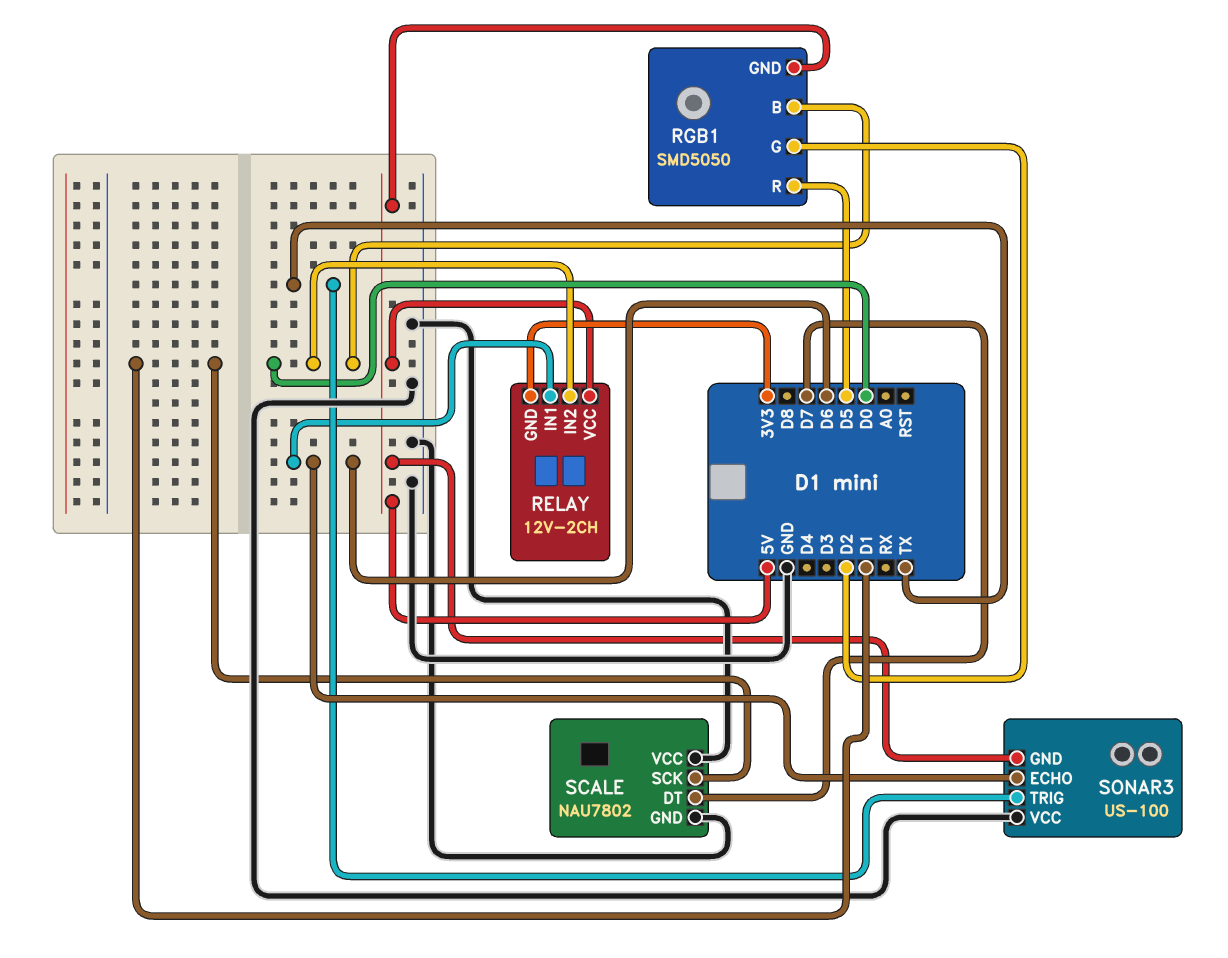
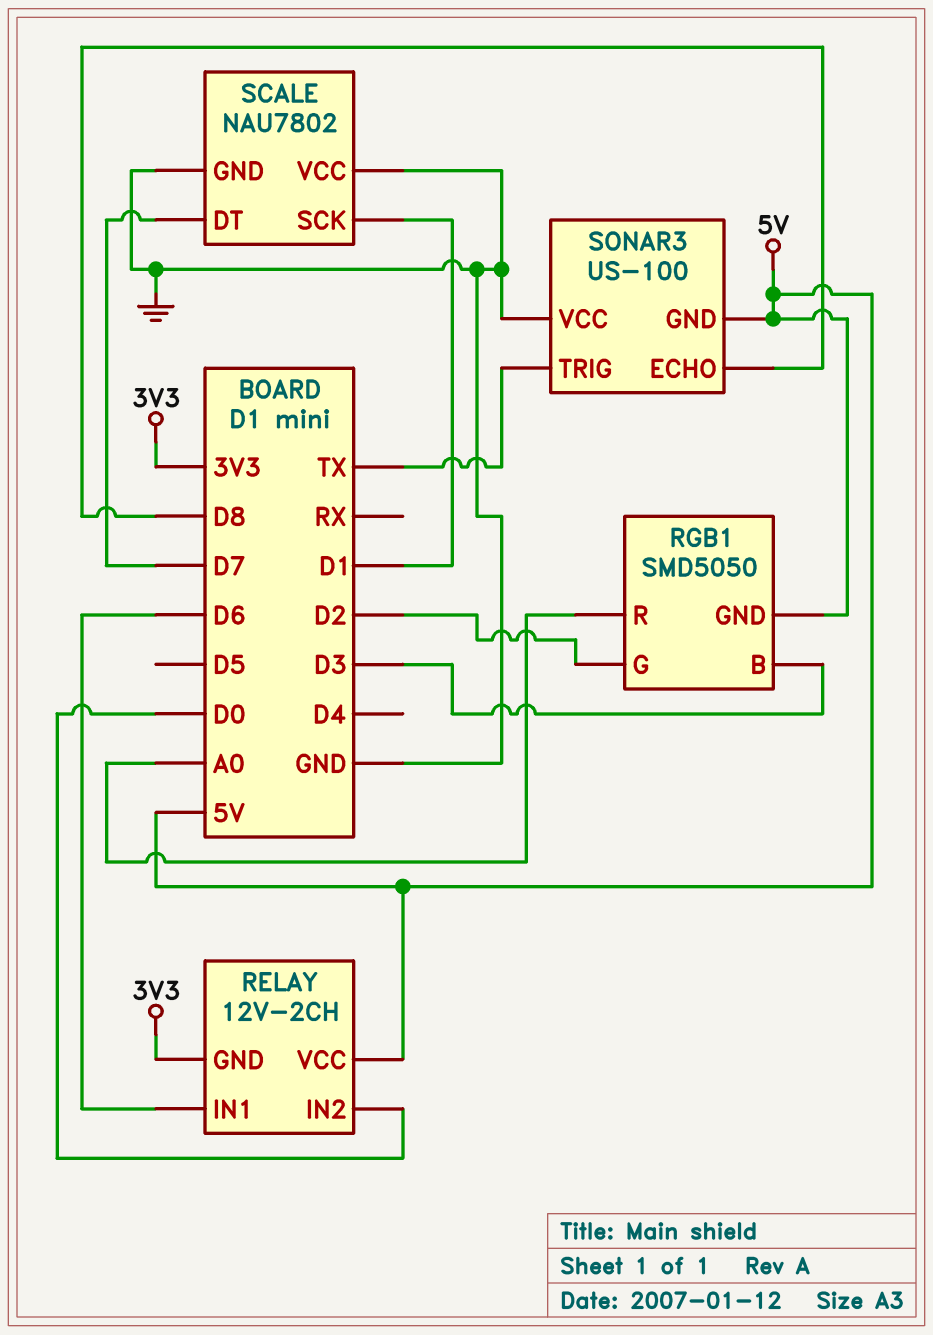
RGB1 pin B: D0 -> D3
RGB1 pin R: D5 -> A0
SONAR3 pin ECHO: D6 -> D8

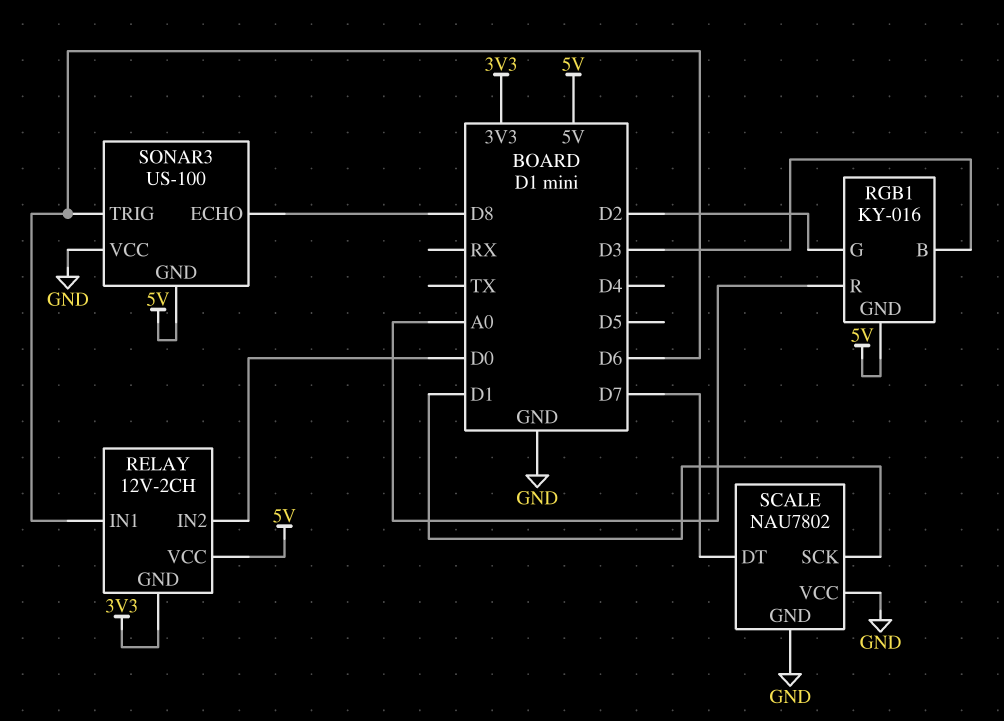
RGB1: SMD5050 -> KY-016
SONAR3 pin TRIG: TX -> D6

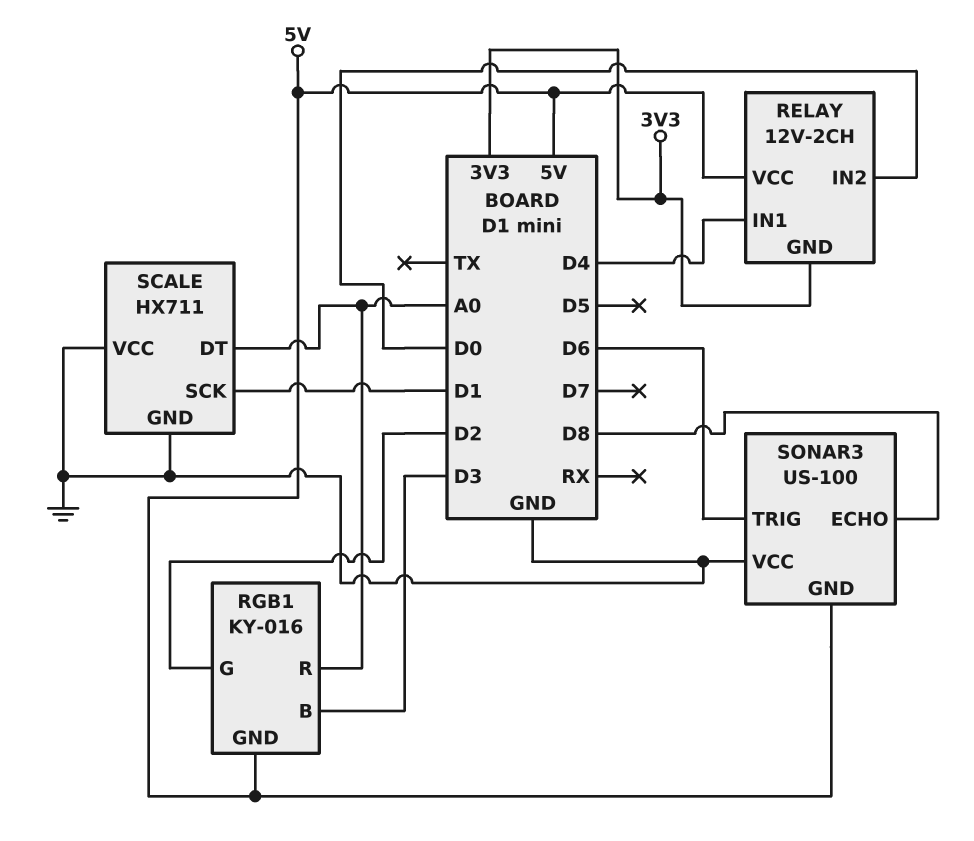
RELAY pin IN1: D6 -> D4
SCALE: NAU7802 -> HX711
SCALE pin DT: D7 -> A0

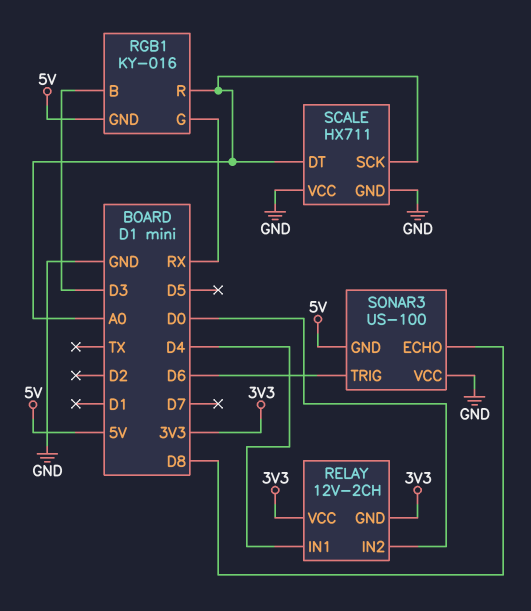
RELAY pin VCC: 5V -> 3V3
RGB1 pin G: D2 -> RX
SCALE pin SCK: D1 -> A0

